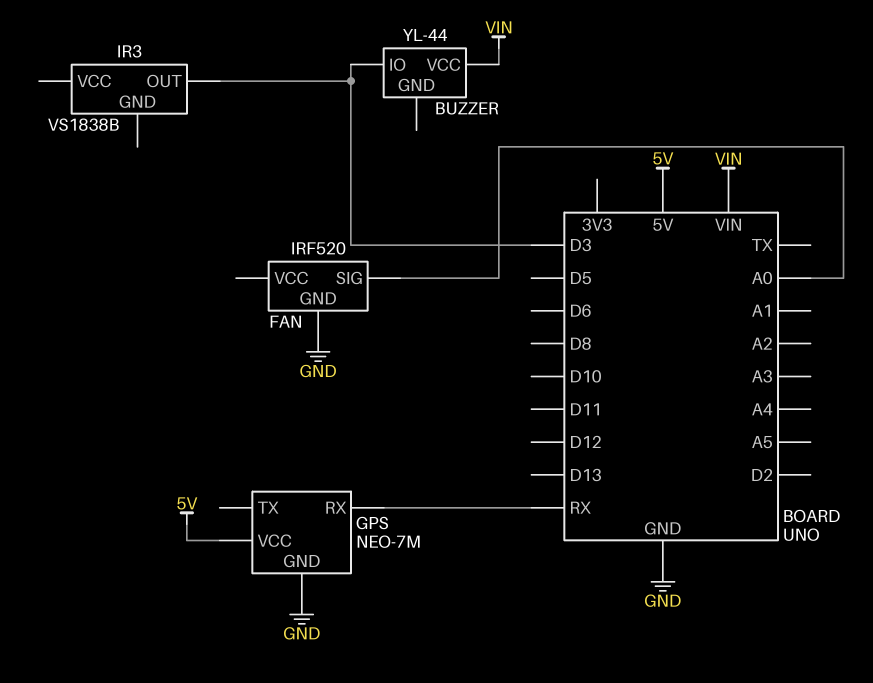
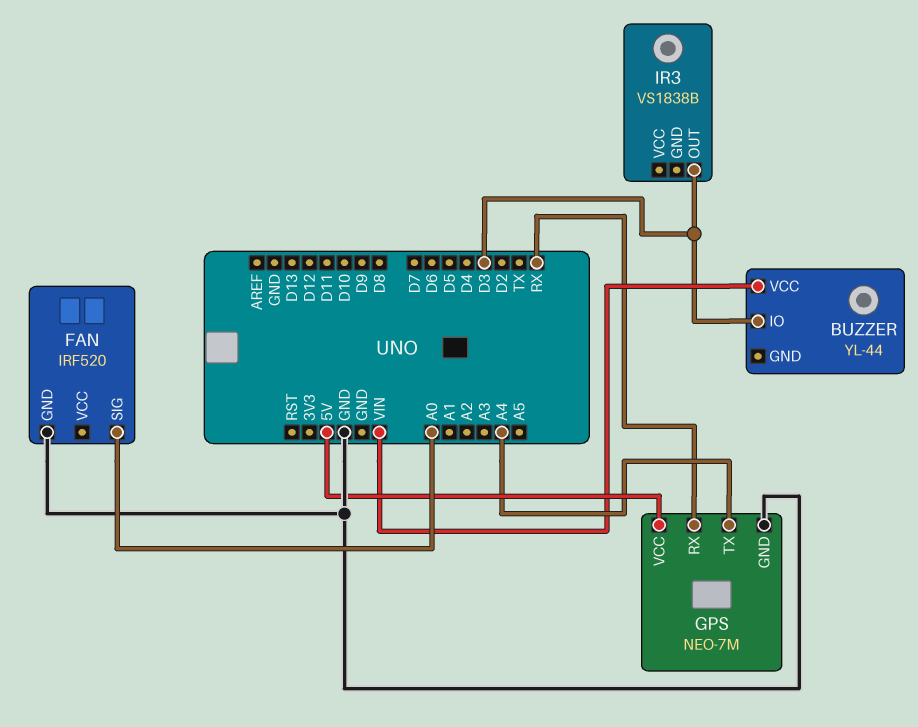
GPS pin TX: none -> A4

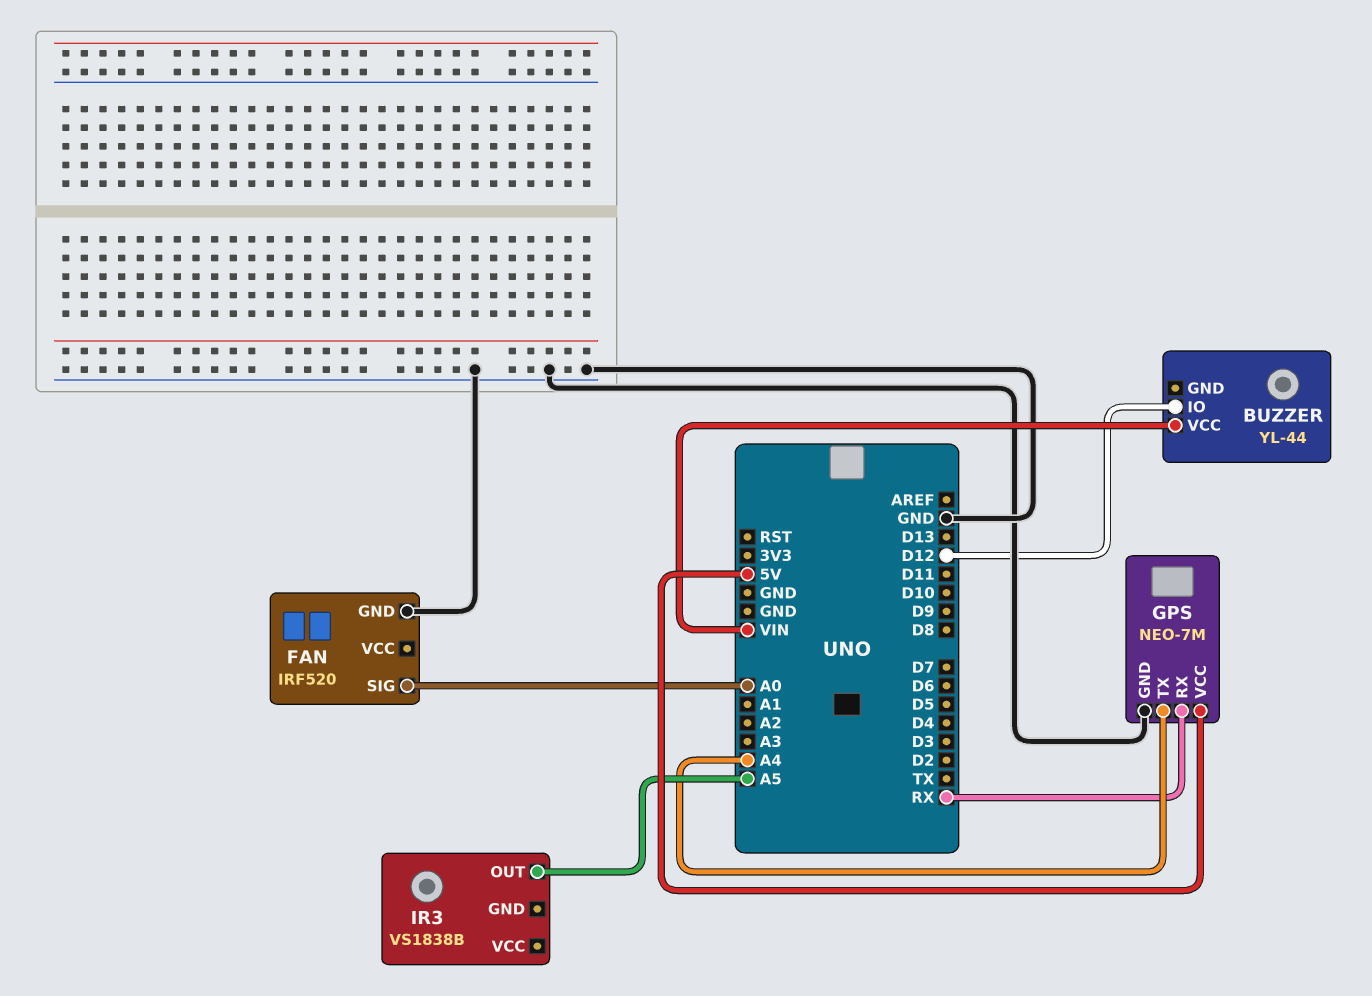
BUZZER pin IO: D3 -> D12
IR3 pin OUT: D3 -> A5

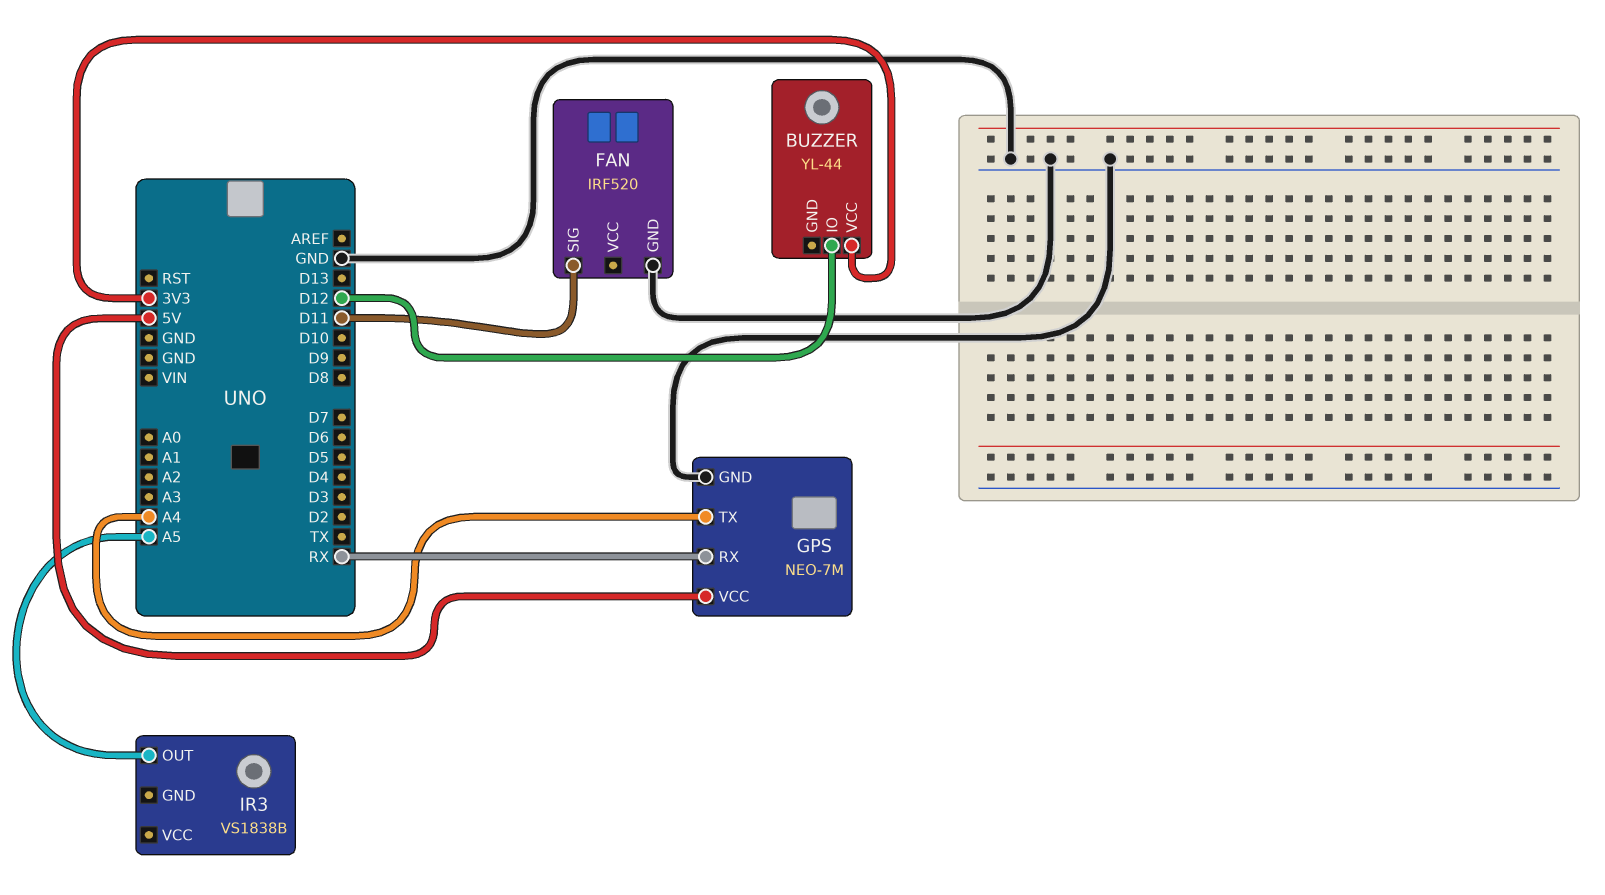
BUZZER pin VCC: VIN -> 3V3
FAN pin SIG: A0 -> D11

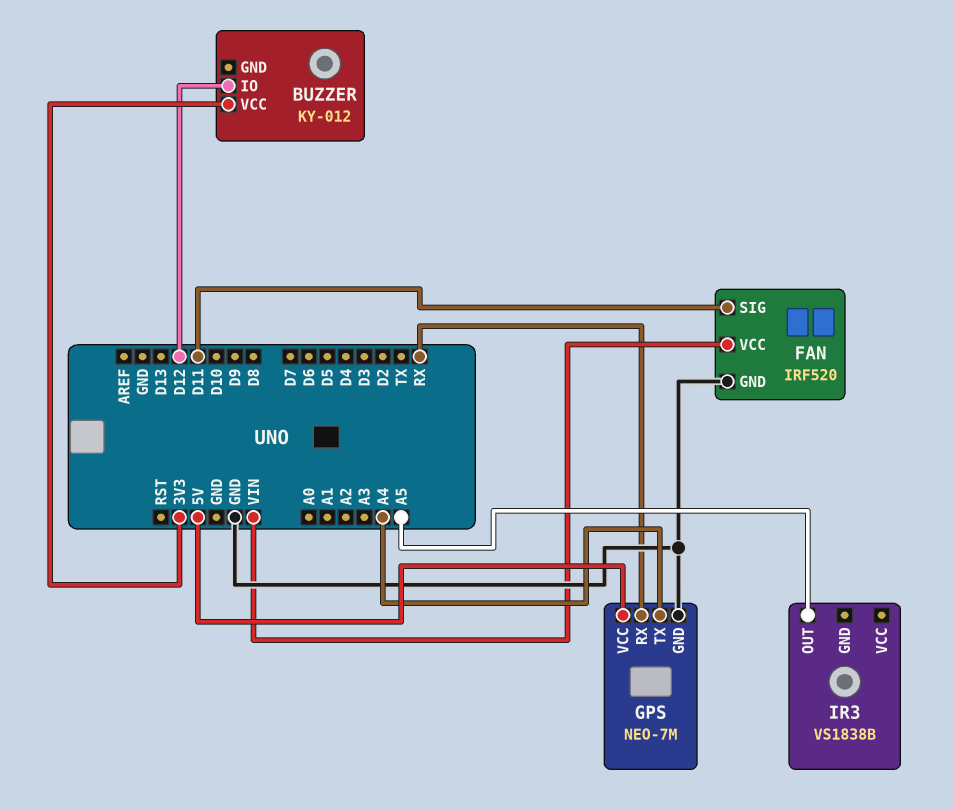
BUZZER: YL-44 -> KY-012
FAN pin VCC: none -> VIN

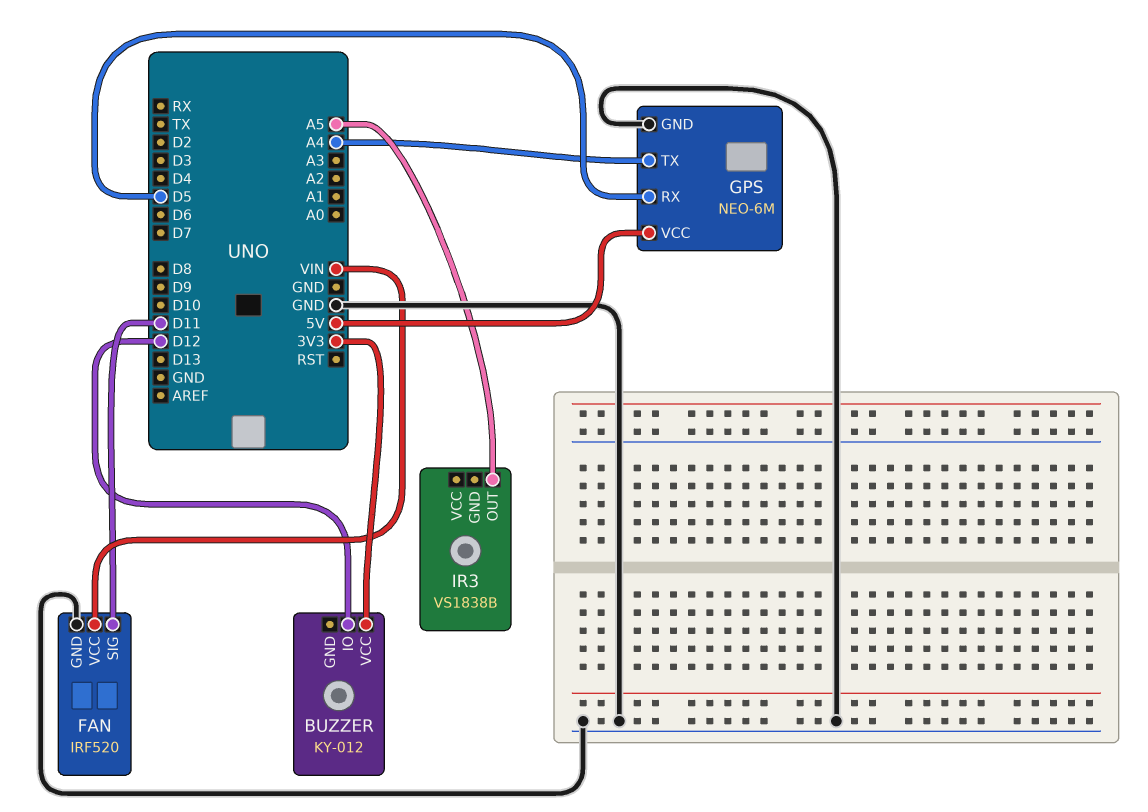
GPS: NEO-7M -> NEO-6M
GPS pin RX: RX -> D5

